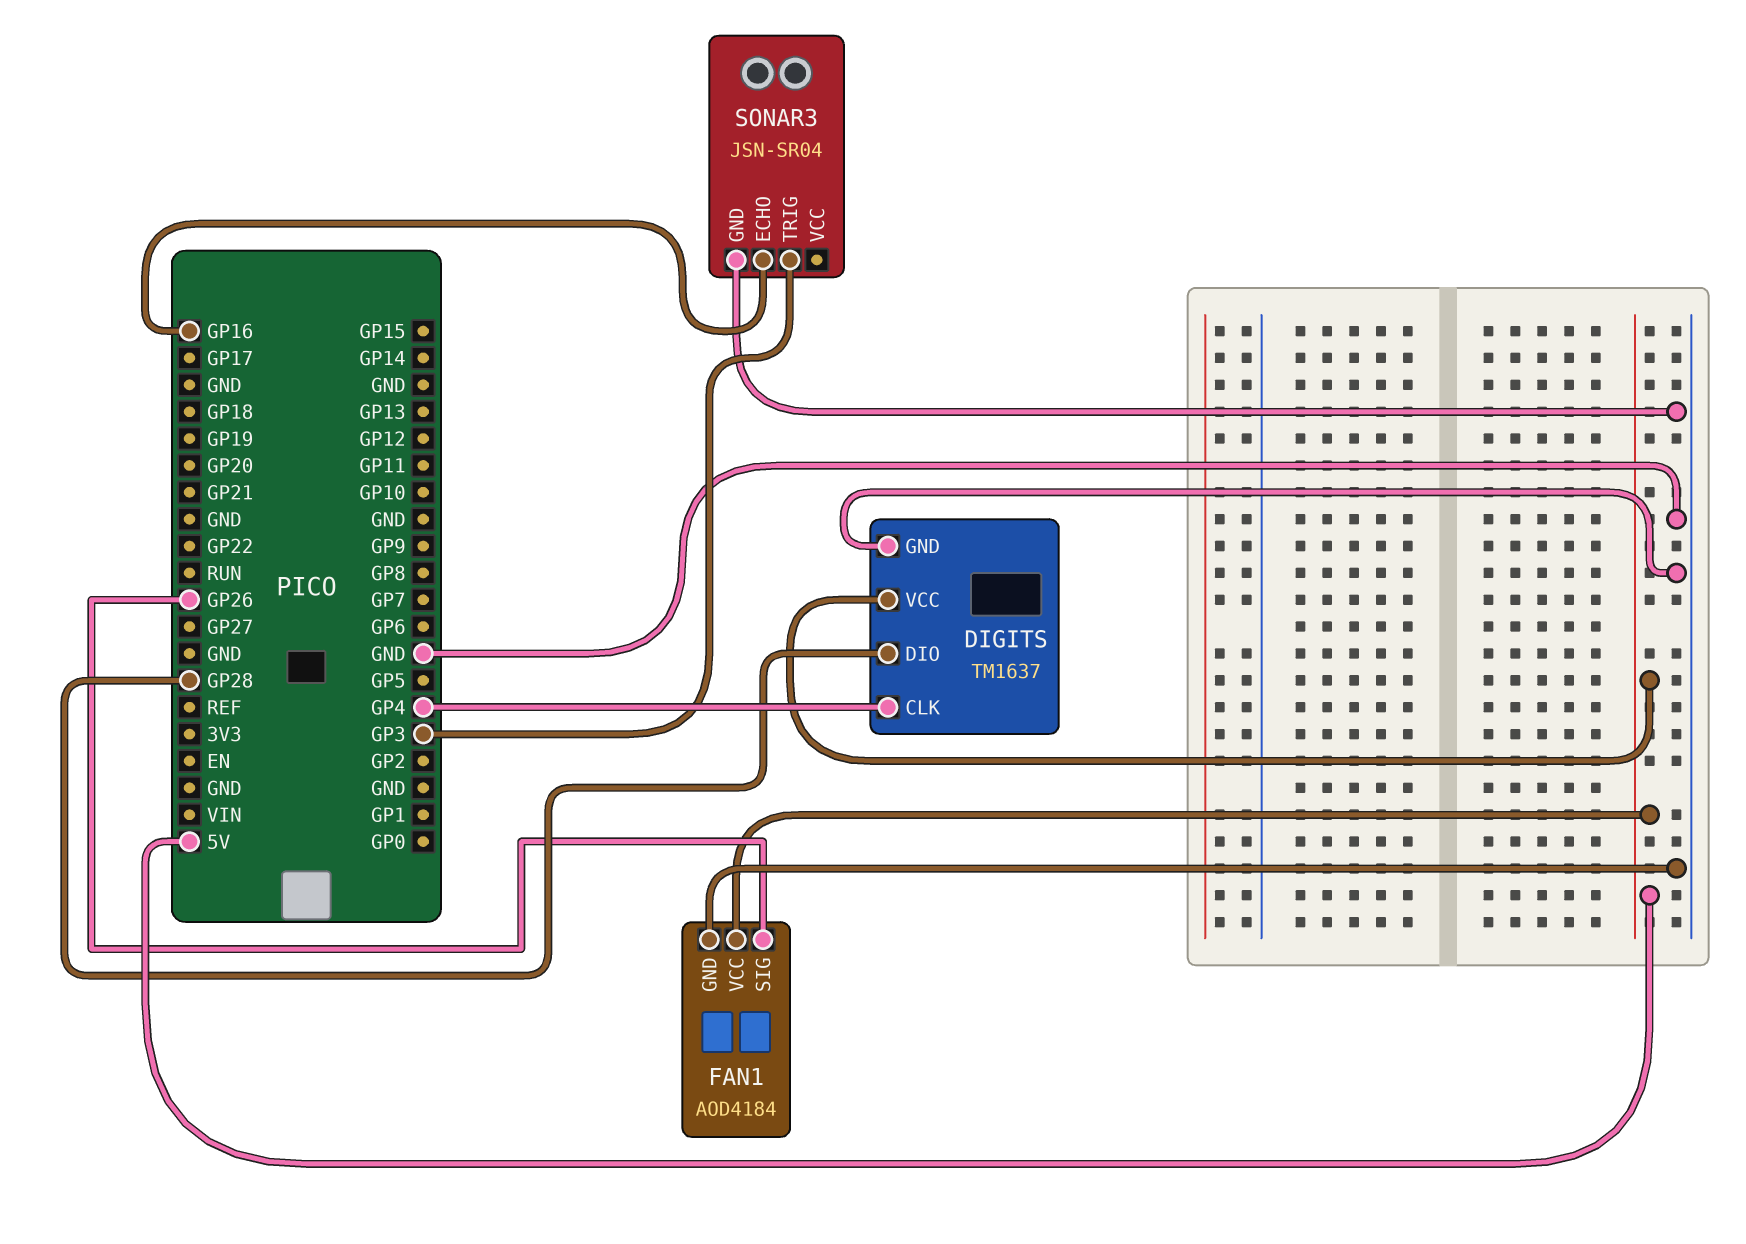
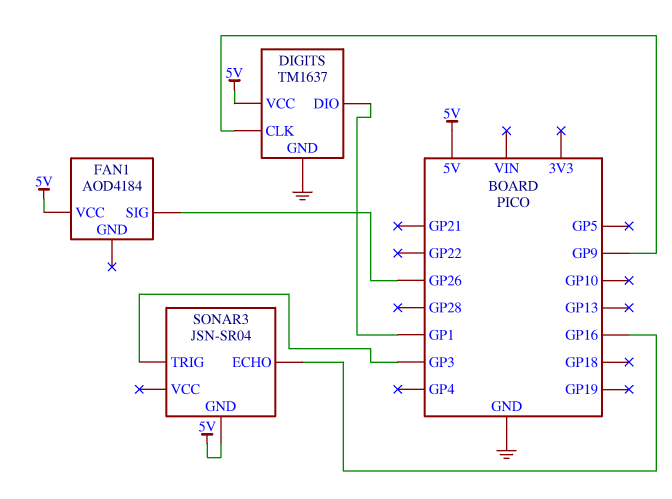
DIGITS pin CLK: GP4 -> GP9
DIGITS pin DIO: GP28 -> GP1
FAN1 pin GND: GND -> none
SONAR3 pin GND: GND -> 5V

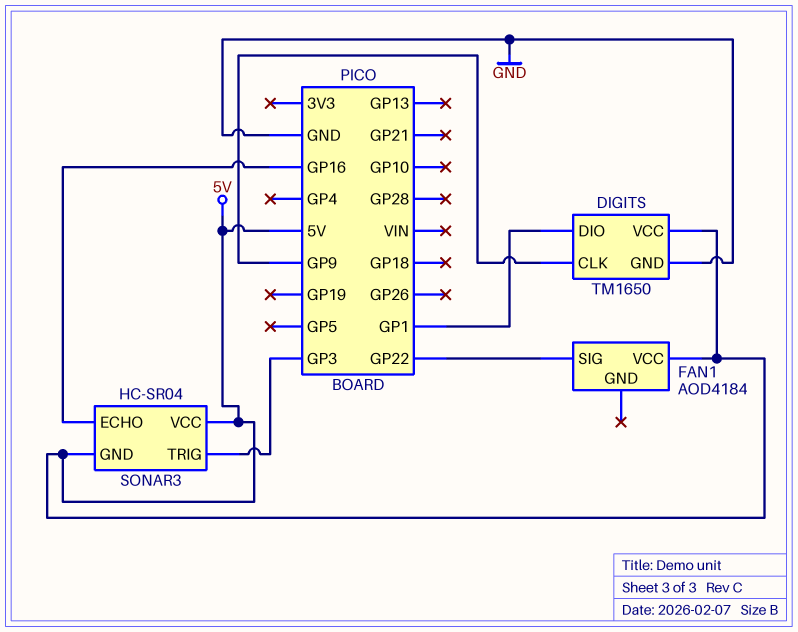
DIGITS: TM1637 -> TM1650
FAN1 pin SIG: GP26 -> GP22
SONAR3: JSN-SR04 -> HC-SR04
SONAR3 pin VCC: none -> 5V

